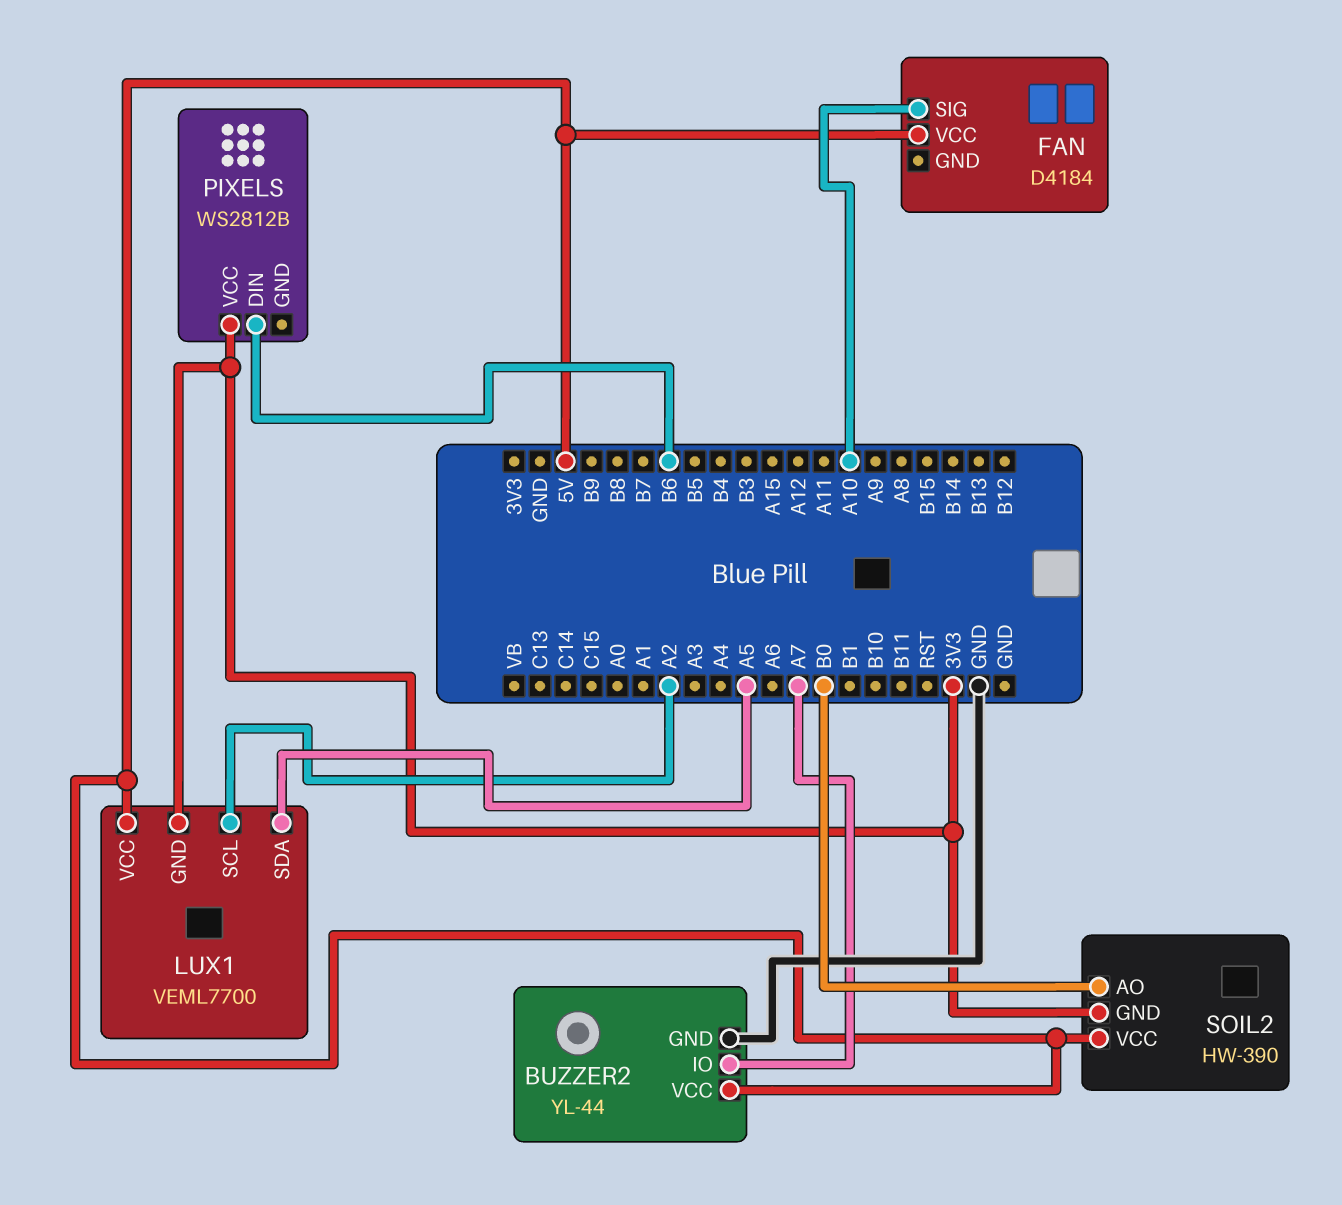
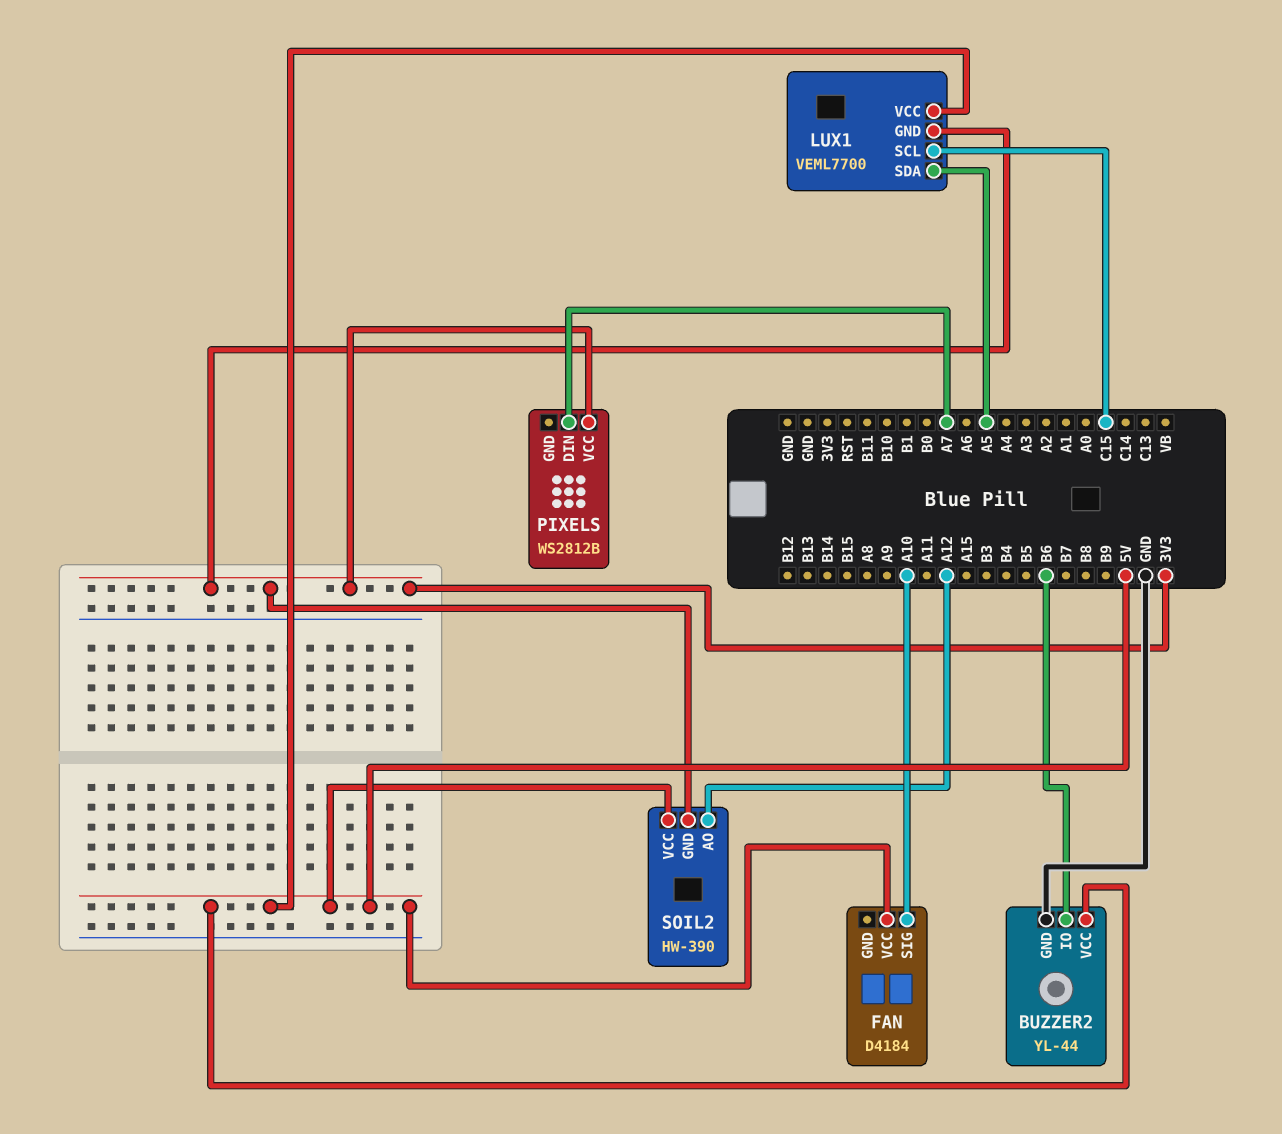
BUZZER2 pin IO: A7 -> B6
LUX1 pin SCL: A2 -> C15
PIXELS pin DIN: B6 -> A7
SOIL2 pin AO: B0 -> A12

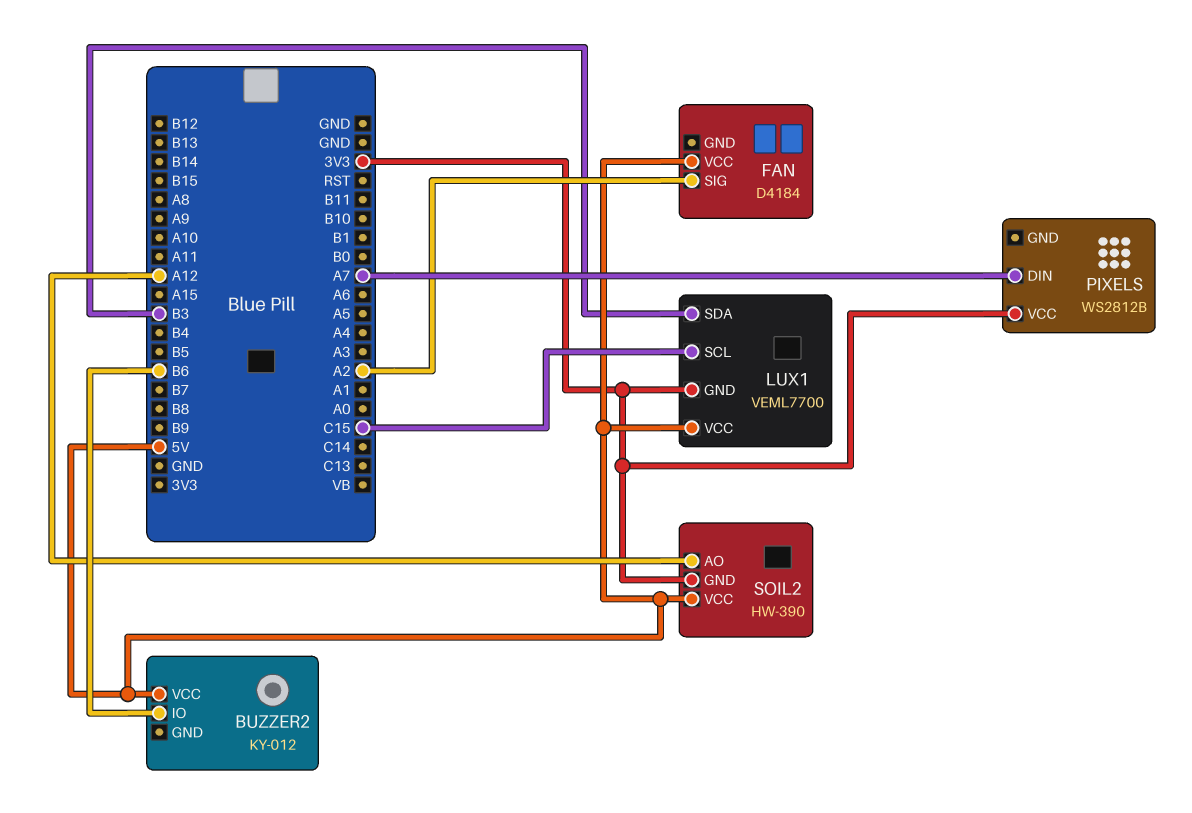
BUZZER2: YL-44 -> KY-012
BUZZER2 pin GND: GND -> none
FAN pin SIG: A10 -> A2
LUX1 pin SDA: A5 -> B3

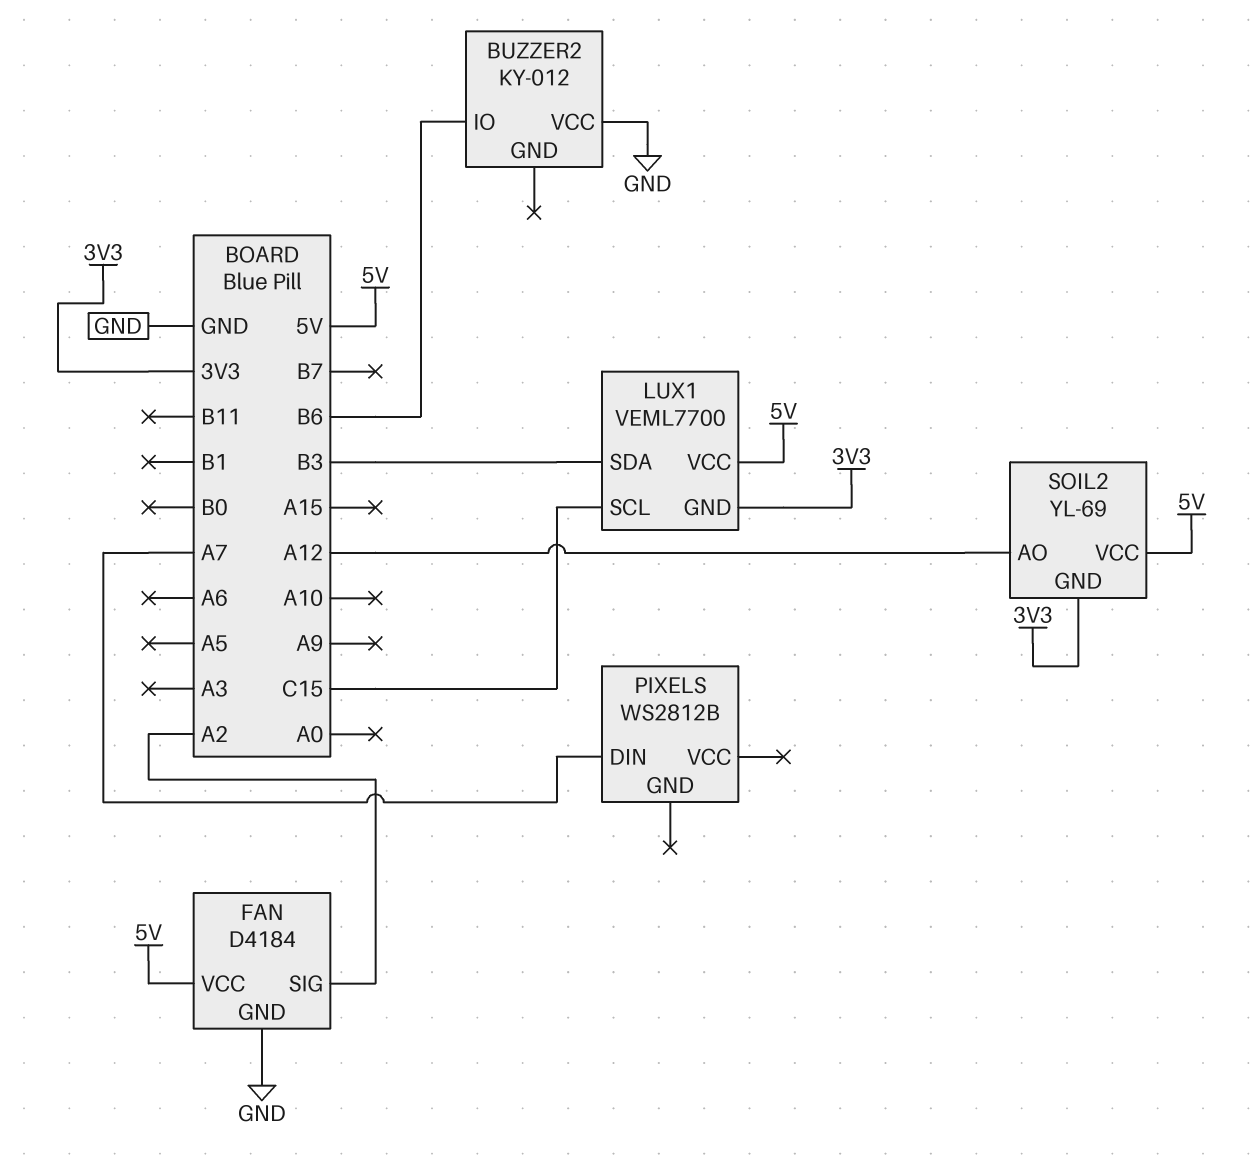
BUZZER2 pin VCC: 5V -> GND
FAN pin GND: none -> GND
PIXELS pin VCC: 3V3 -> none
SOIL2: HW-390 -> YL-69

